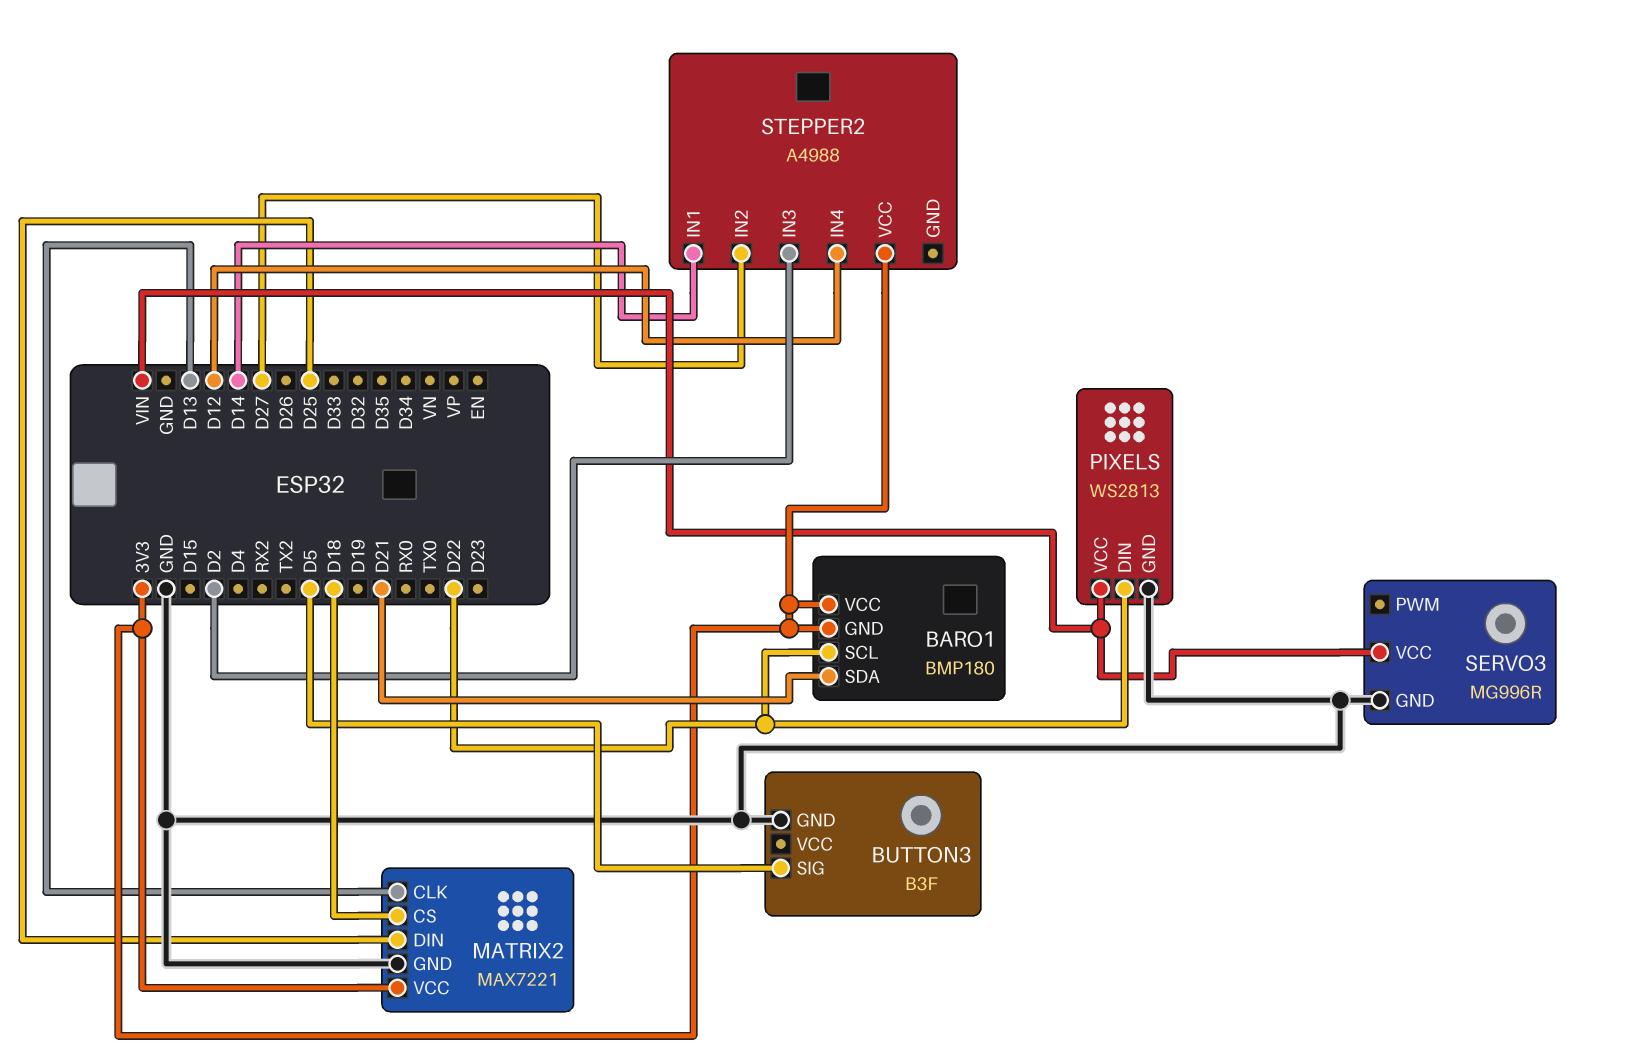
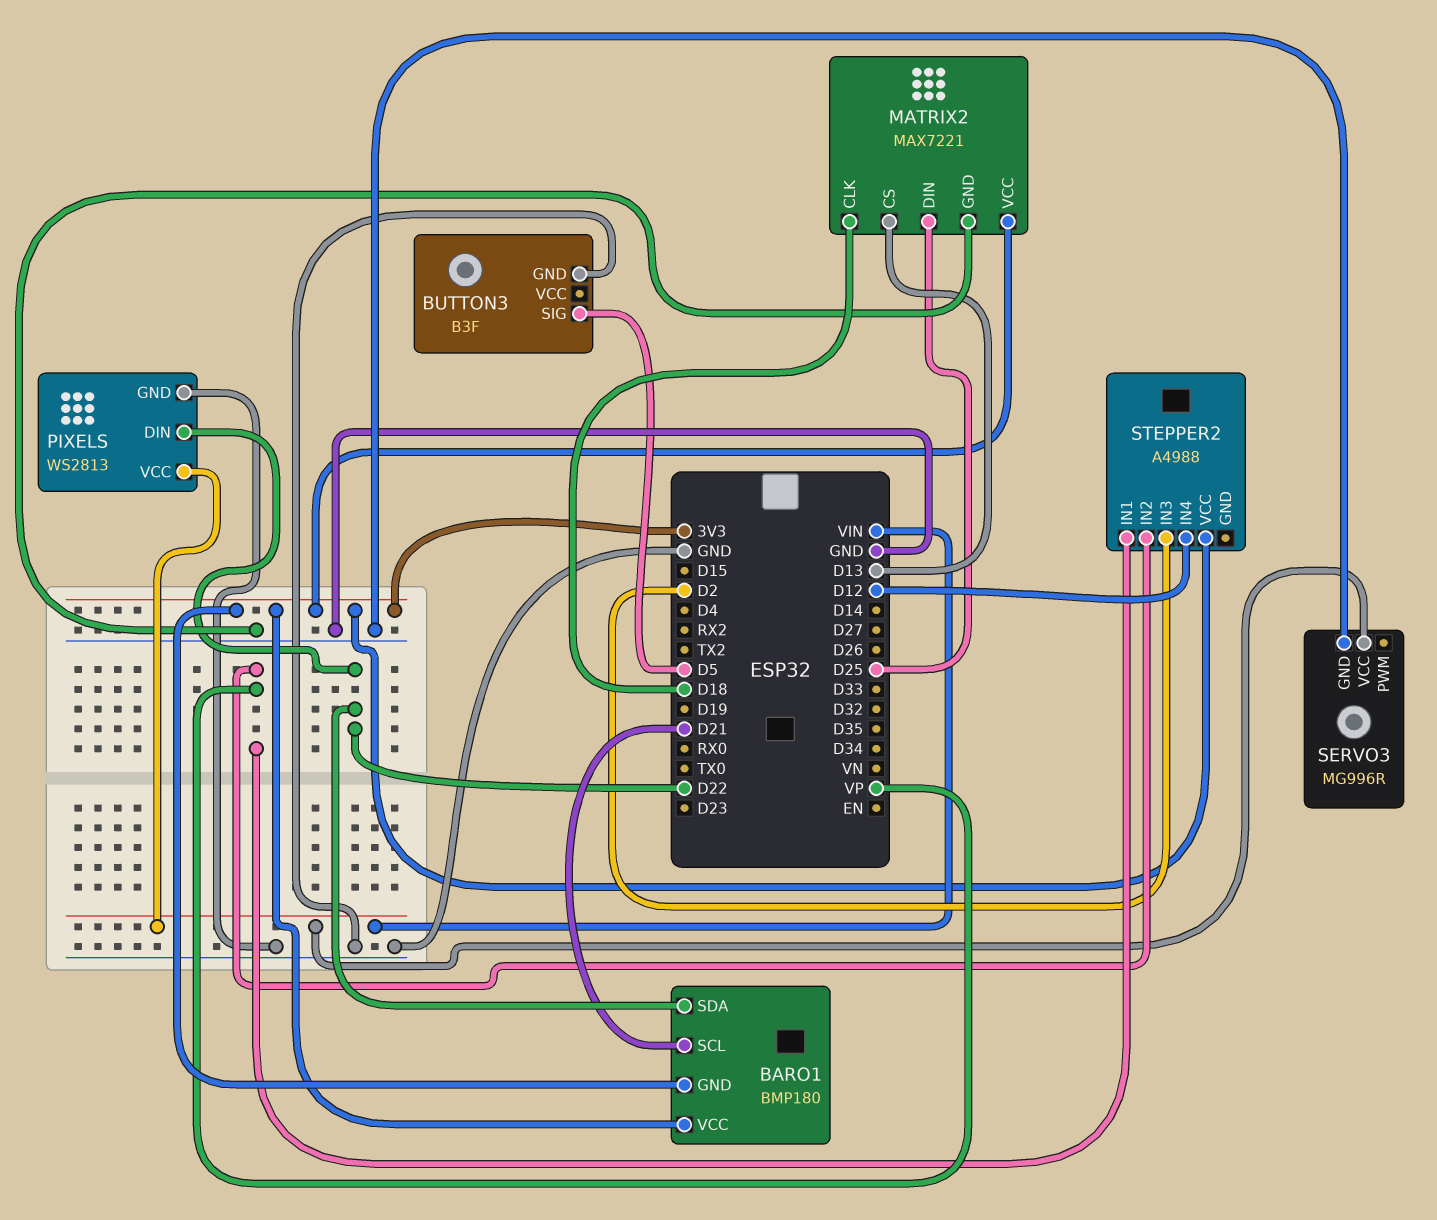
BARO1 pin SCL: D22 -> D21
BARO1 pin SDA: D21 -> D22
MATRIX2 pin CLK: D13 -> D18
MATRIX2 pin CS: D18 -> D13
STEPPER2 pin IN1: D14 -> VP
STEPPER2 pin IN2: D27 -> VP

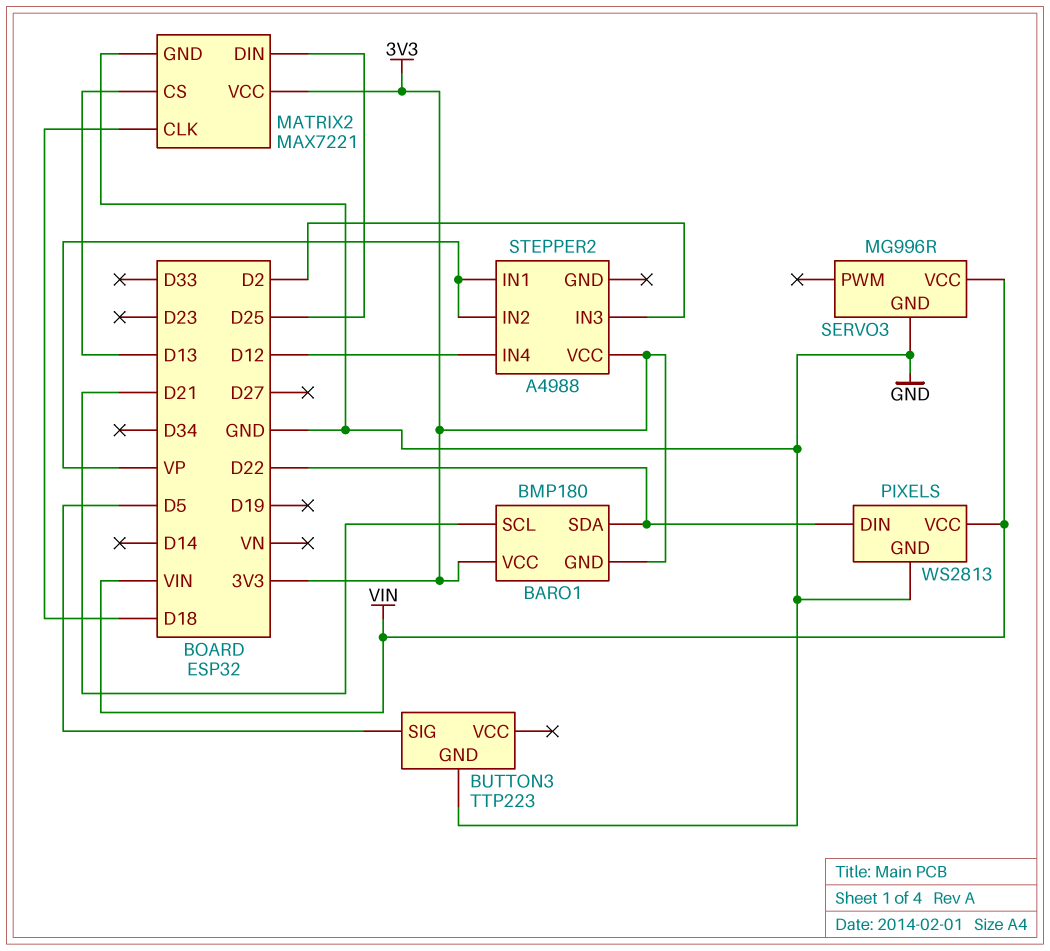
BUTTON3: B3F -> TTP223

